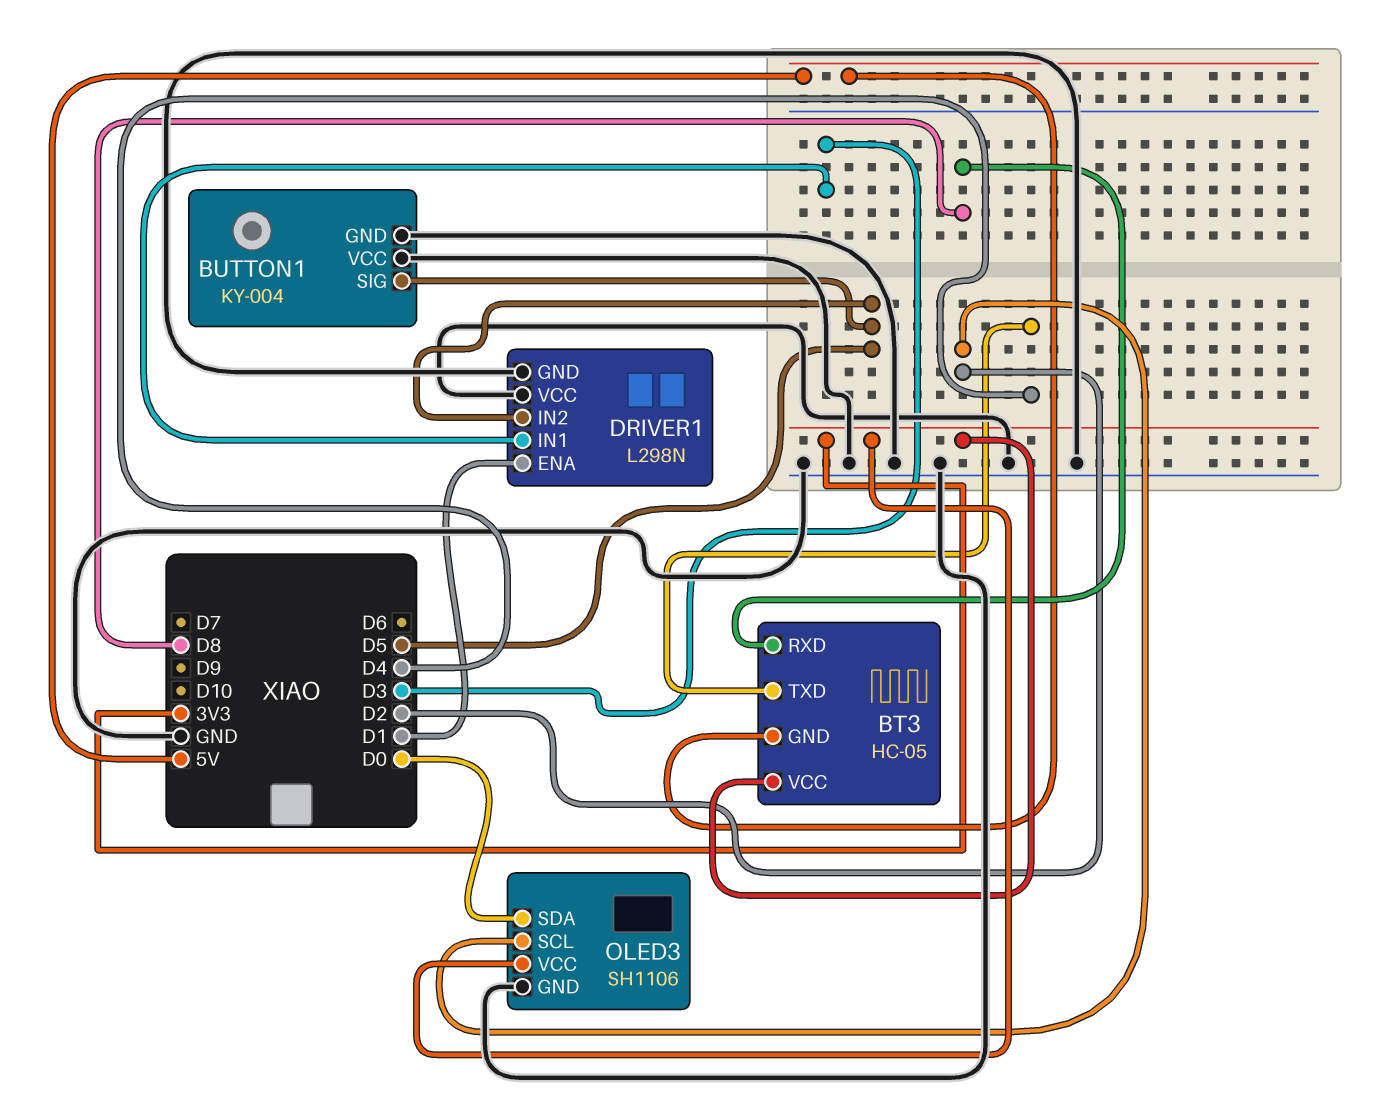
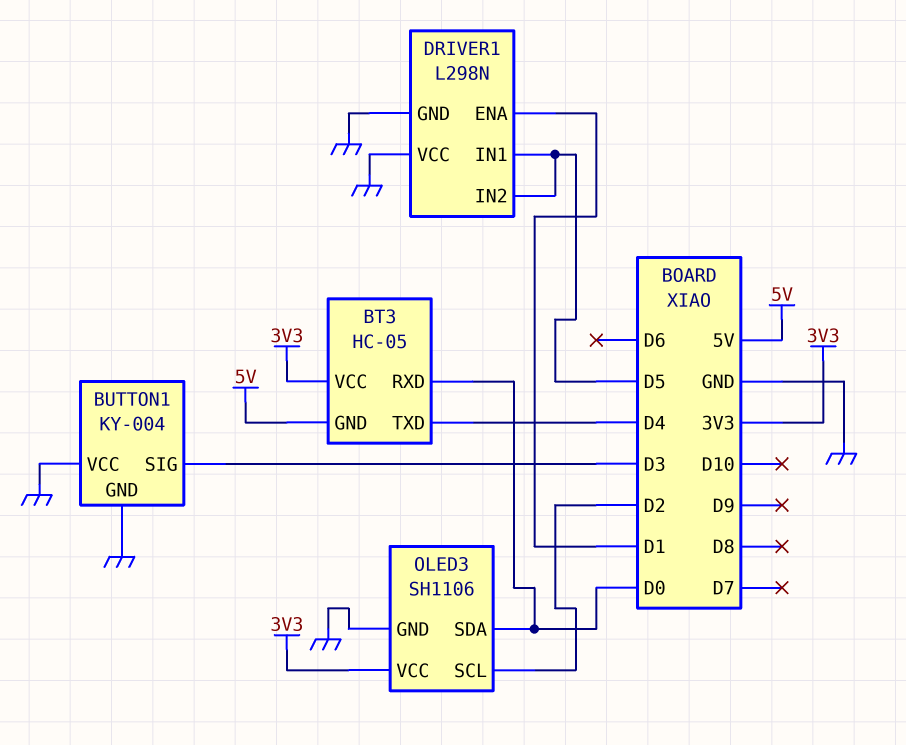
BT3 pin RXD: D8 -> D0
BUTTON1 pin SIG: D5 -> D3
DRIVER1 pin IN1: D3 -> D5

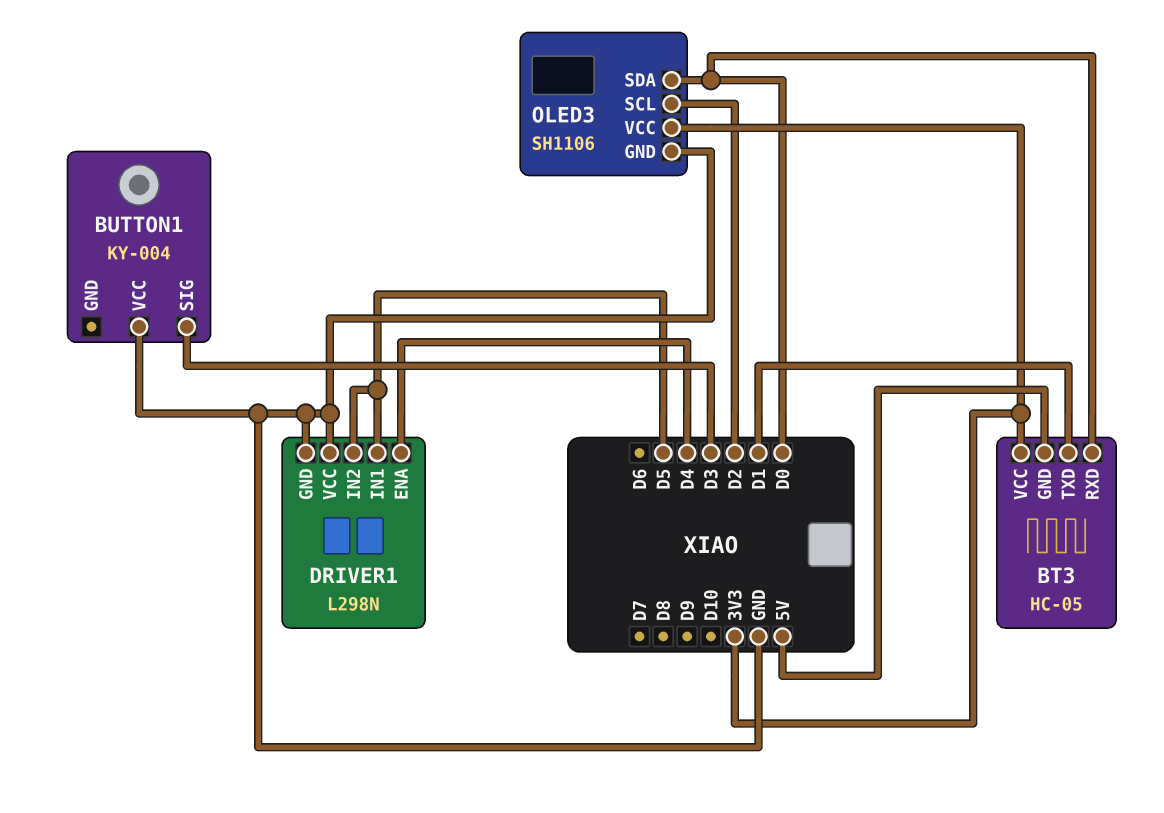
BT3 pin TXD: D4 -> D1
BUTTON1 pin GND: GND -> none
DRIVER1 pin ENA: D1 -> D4

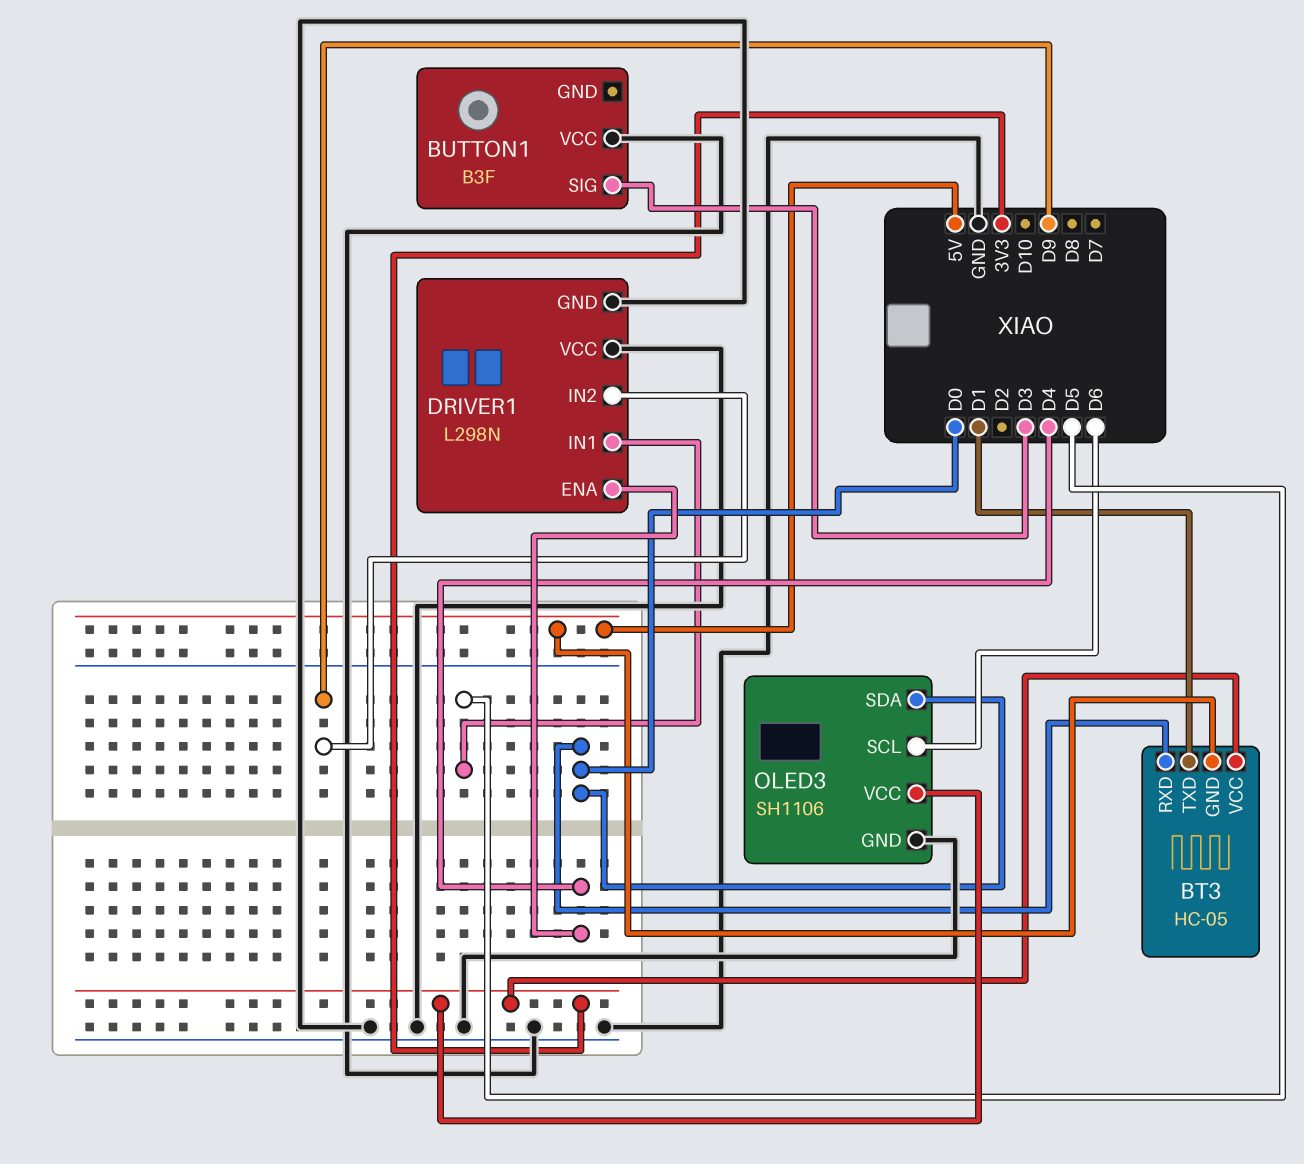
BUTTON1: KY-004 -> B3F
DRIVER1 pin IN2: D5 -> D9
OLED3 pin SCL: D2 -> D6

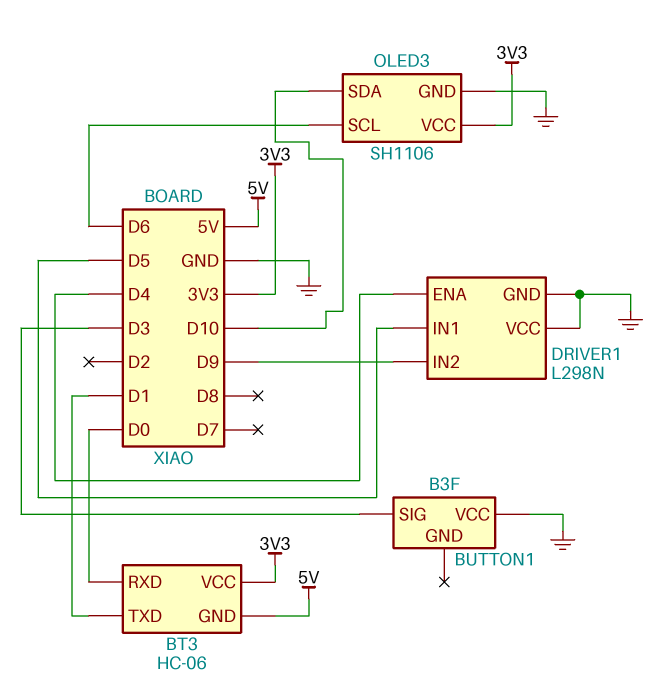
BT3: HC-05 -> HC-06
OLED3 pin SDA: D0 -> D10

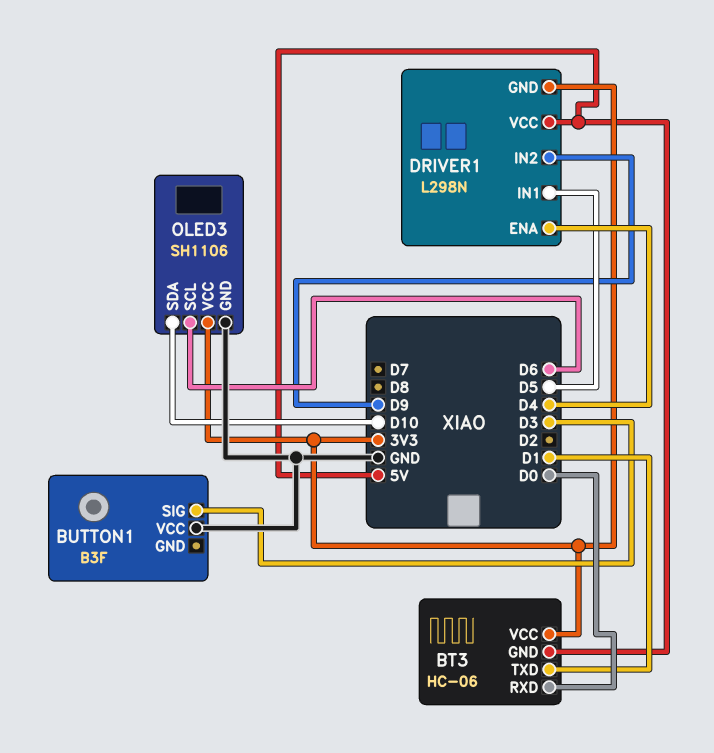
DRIVER1 pin GND: GND -> 3V3
DRIVER1 pin VCC: GND -> 5V

